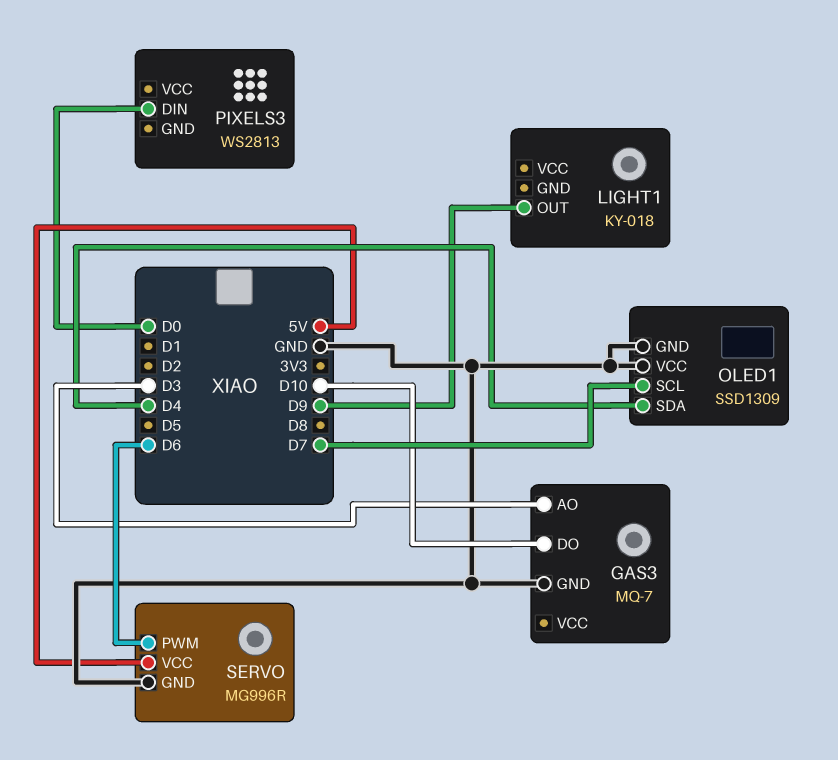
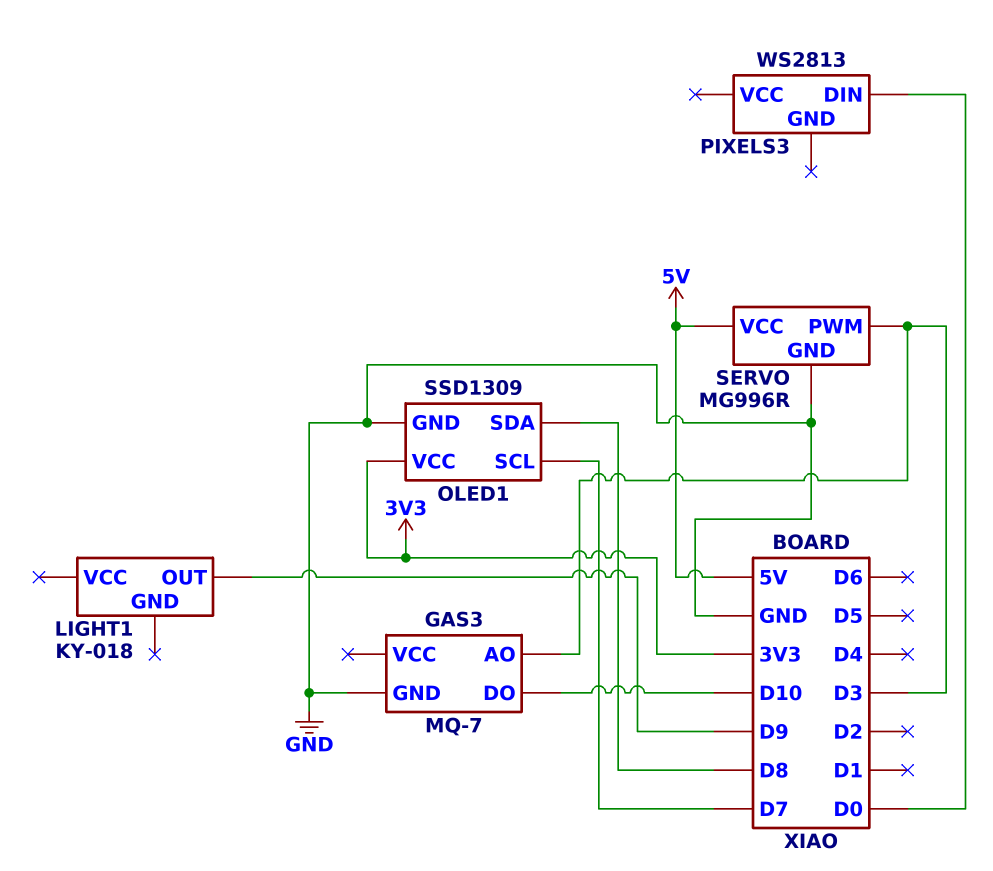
OLED1 pin SDA: D4 -> D8
OLED1 pin VCC: GND -> 3V3
SERVO pin PWM: D6 -> D3

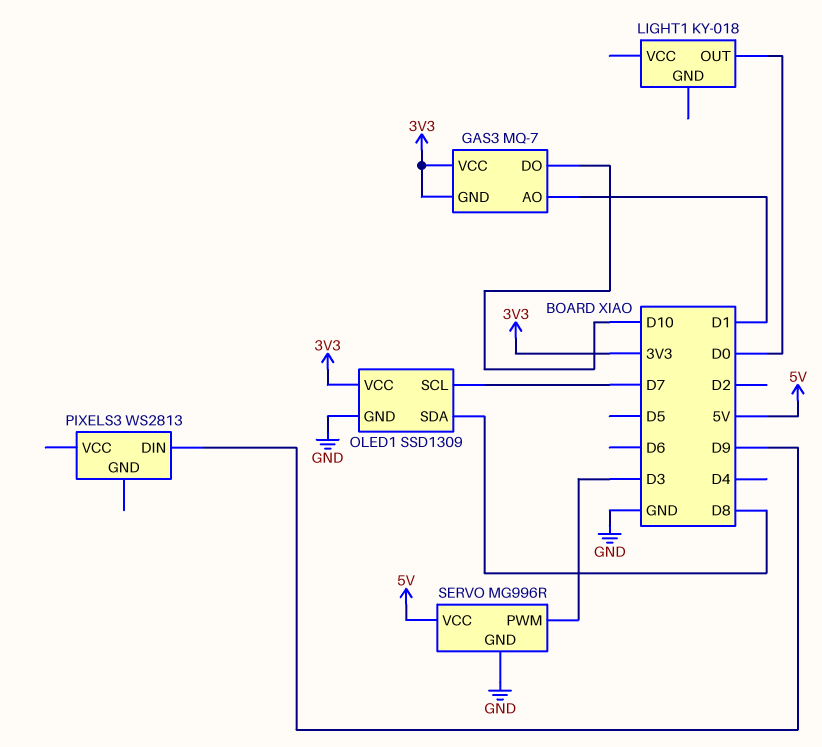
GAS3 pin AO: D3 -> D1
GAS3 pin GND: GND -> 3V3
GAS3 pin VCC: none -> 3V3
LIGHT1 pin OUT: D9 -> D0
PIXELS3 pin DIN: D0 -> D9

